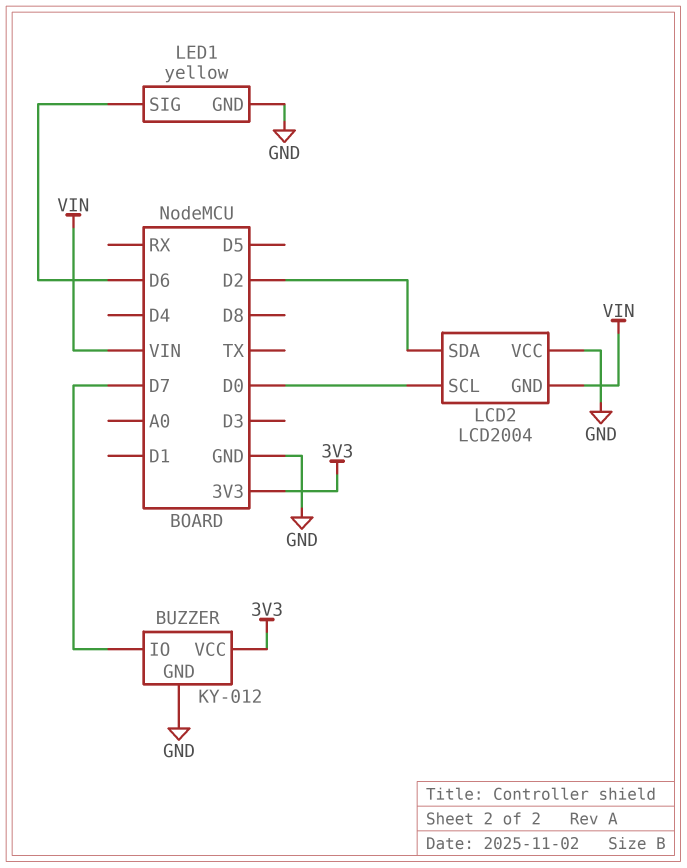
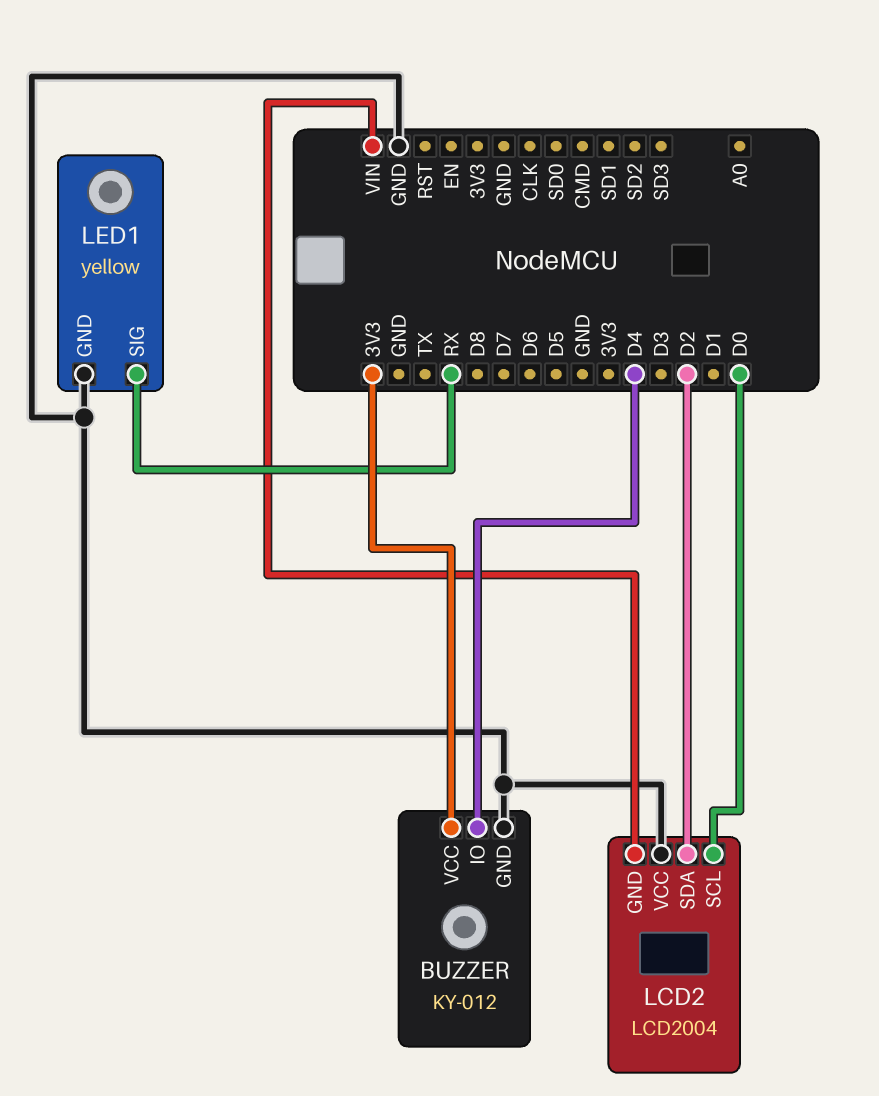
BUZZER pin IO: D7 -> D4
LED1 pin SIG: D6 -> RX

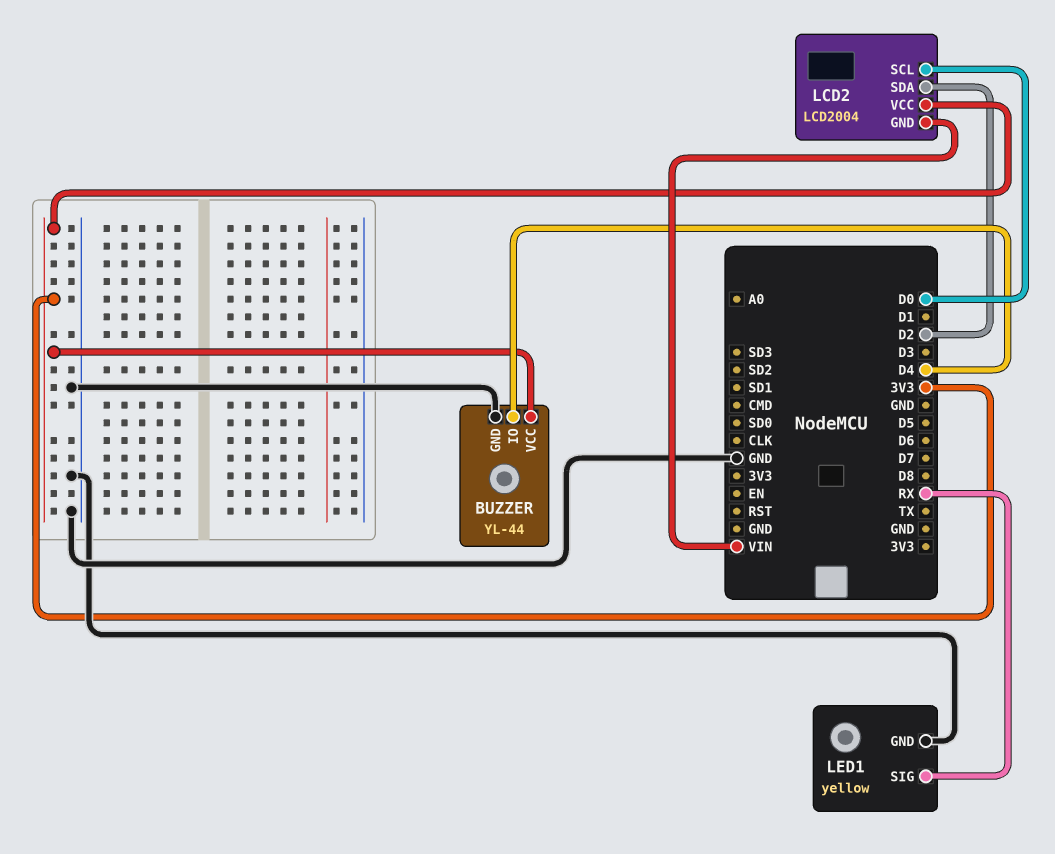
BUZZER: KY-012 -> YL-44
LCD2 pin VCC: GND -> 3V3

